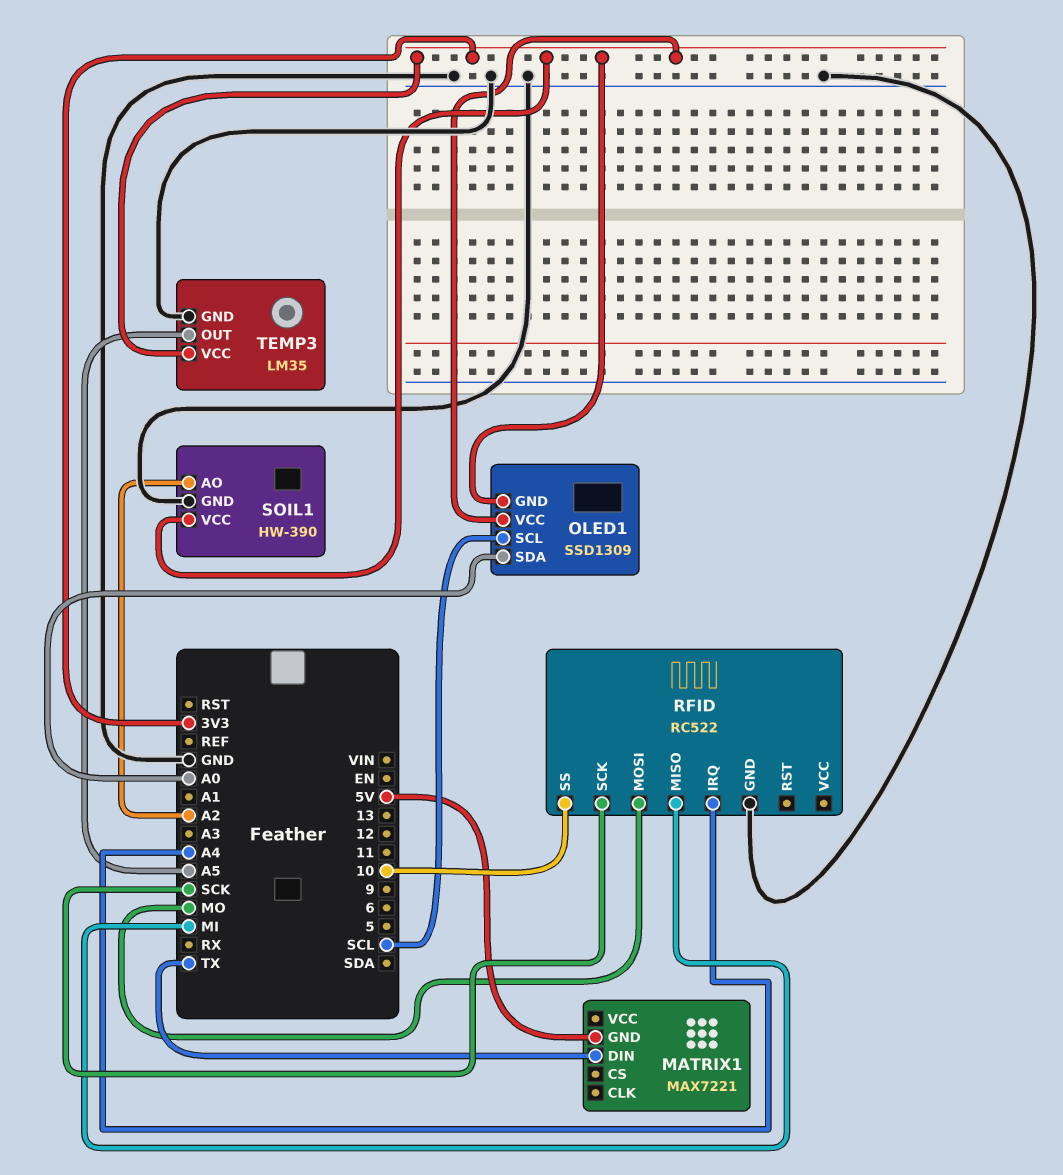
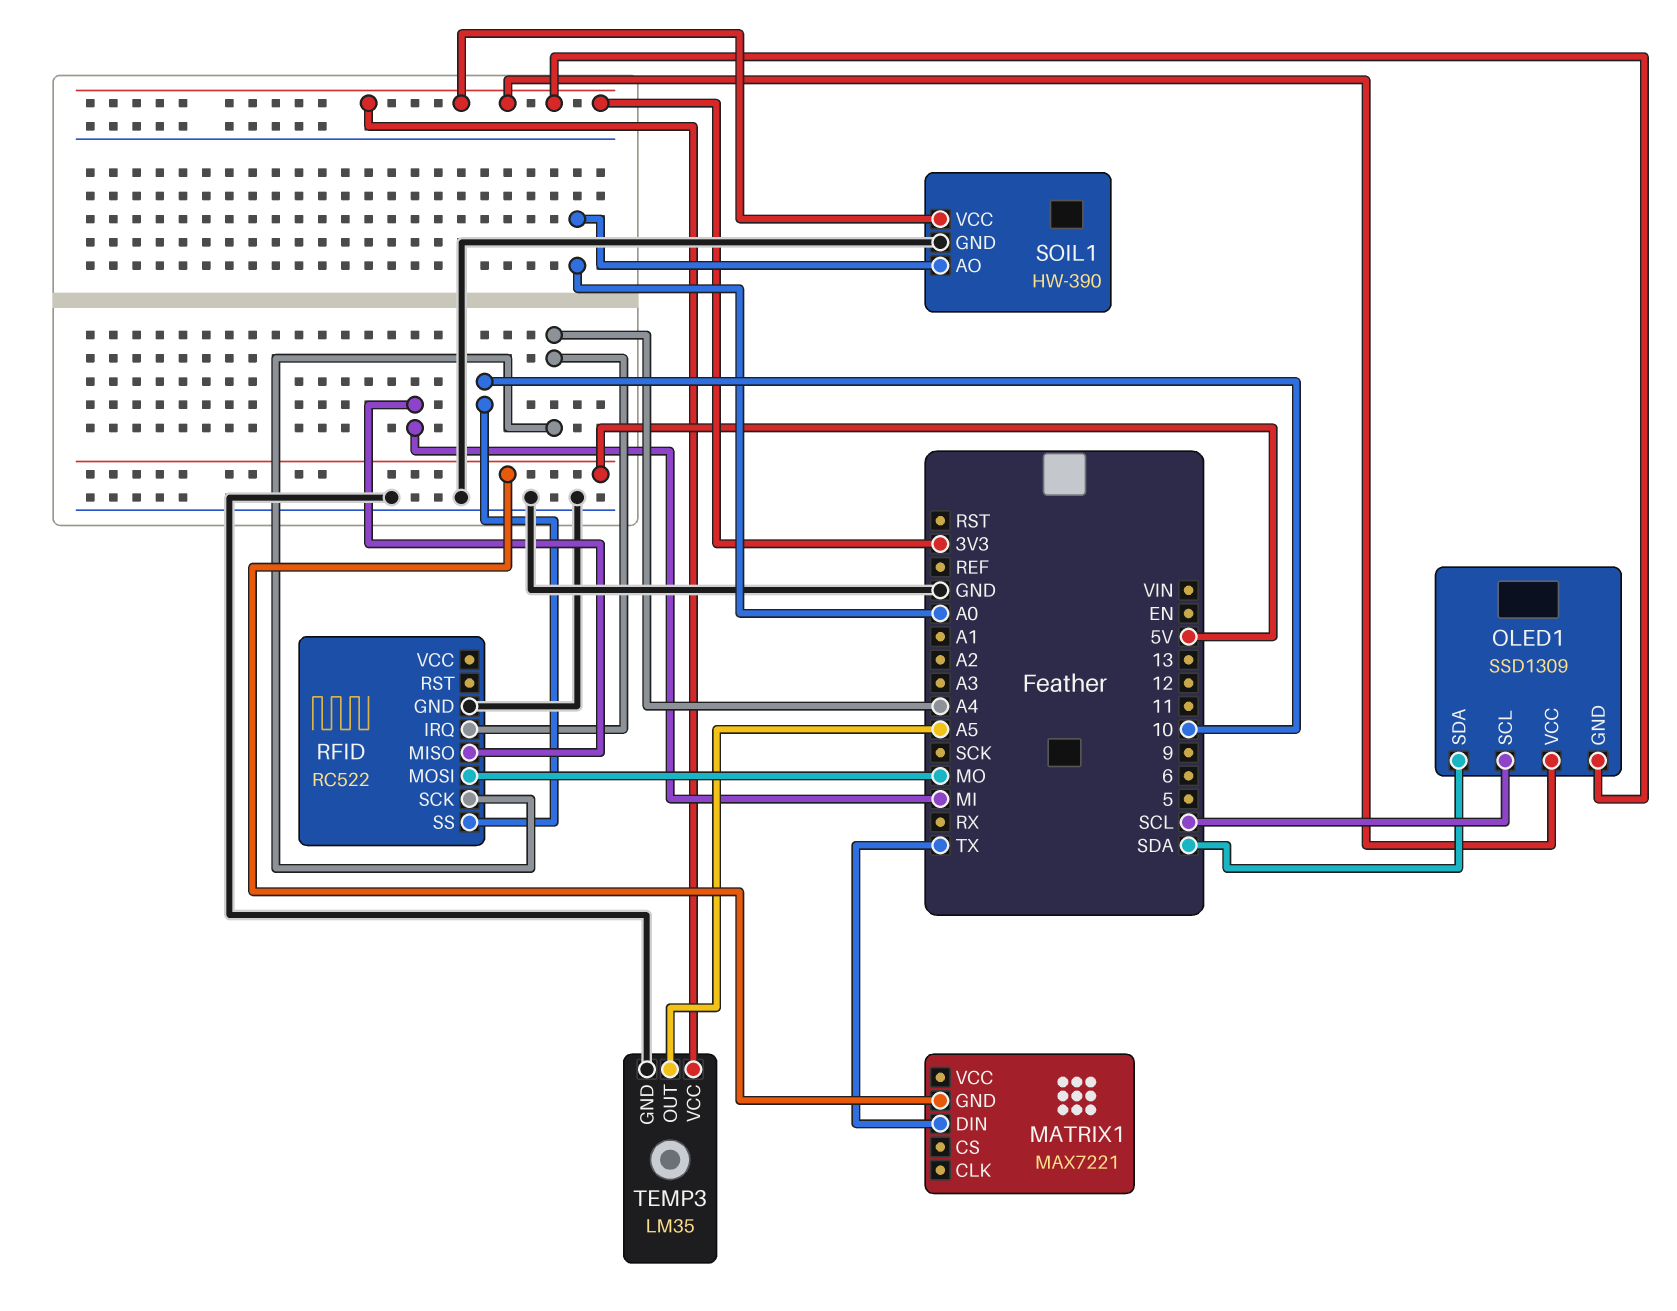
OLED1 pin SDA: A0 -> SDA
RFID pin SCK: SCK -> A4
SOIL1 pin AO: A2 -> A0

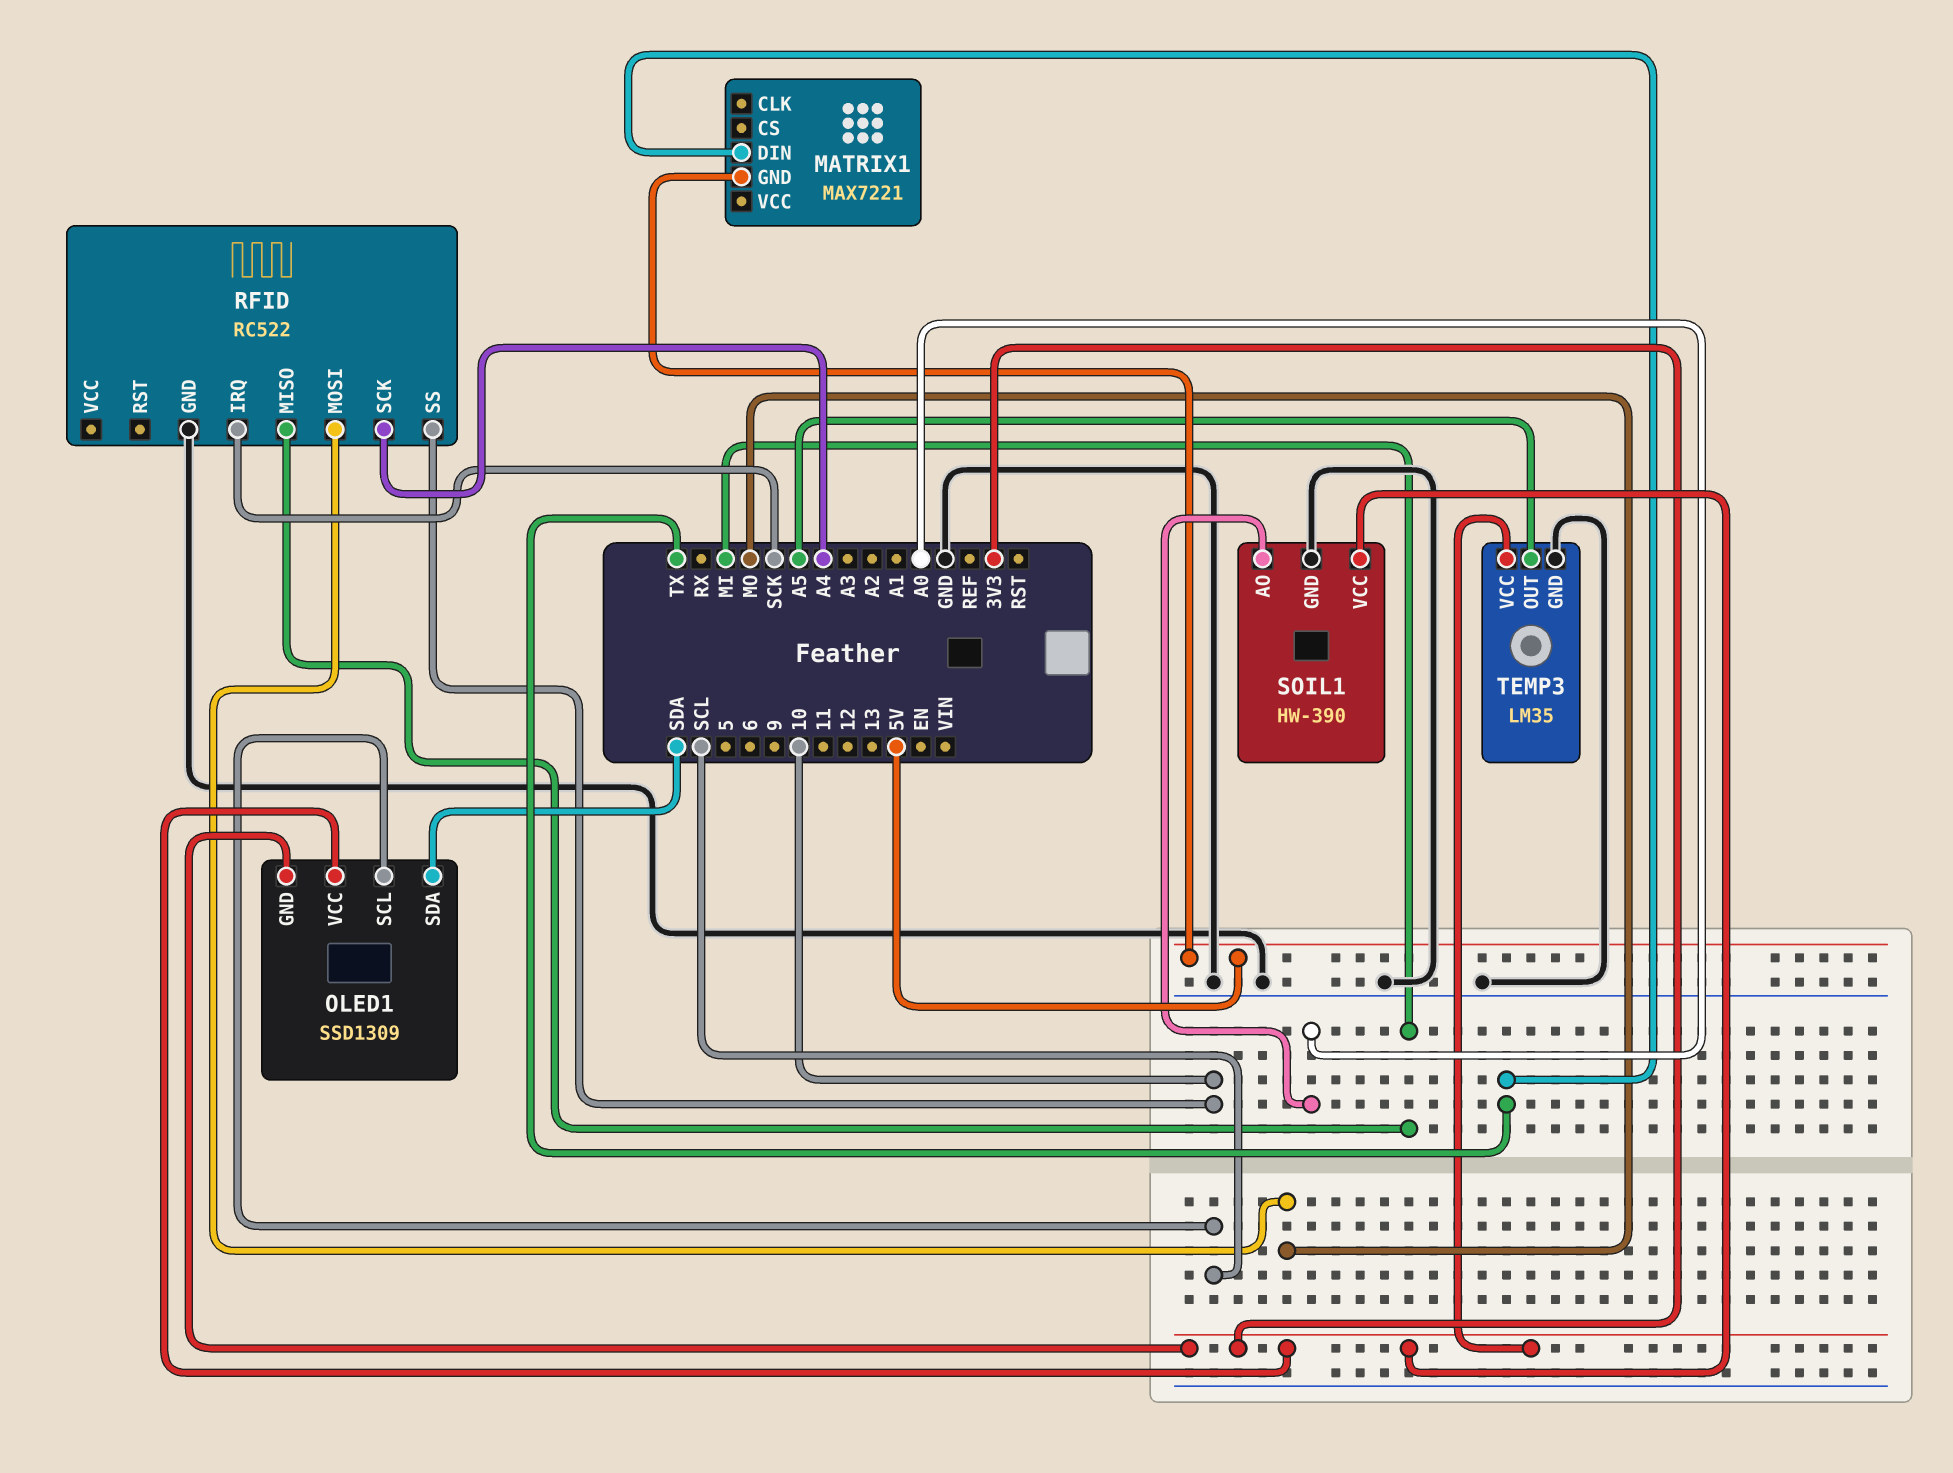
RFID pin IRQ: A4 -> SCK

